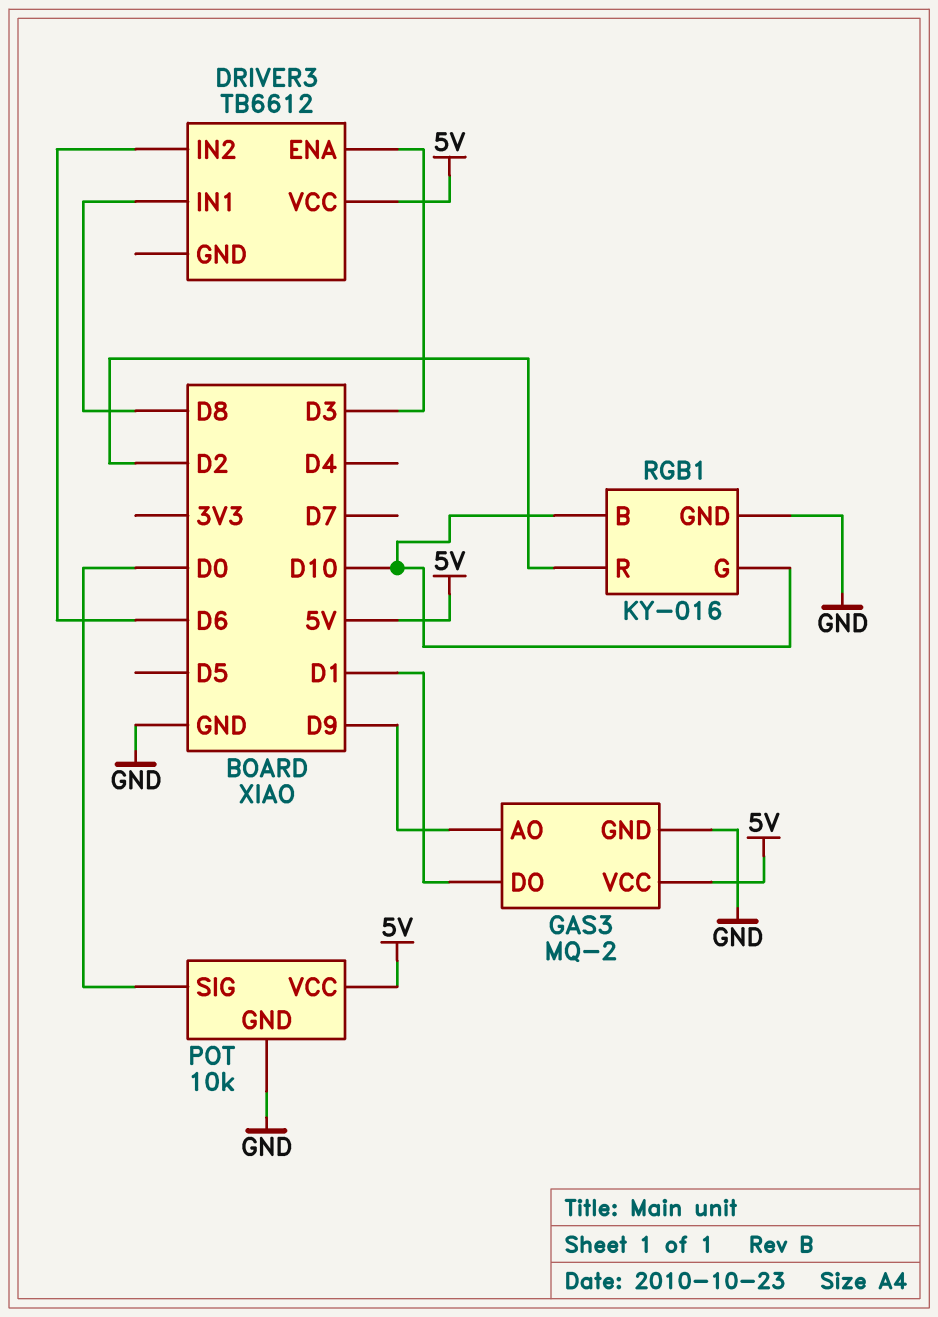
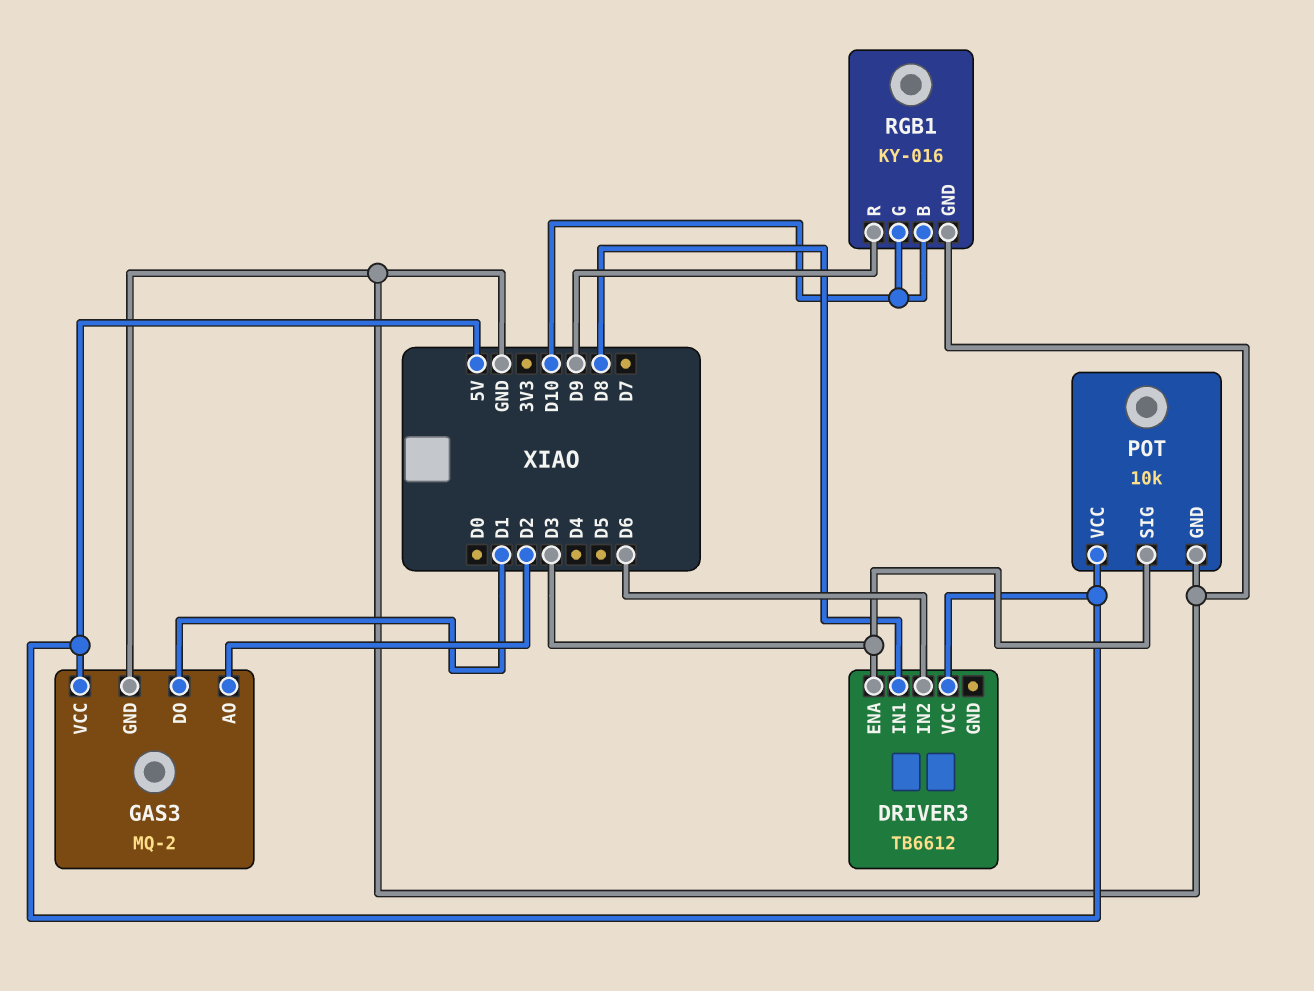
GAS3 pin AO: D9 -> D2
POT pin SIG: D0 -> D3
RGB1 pin R: D2 -> D9

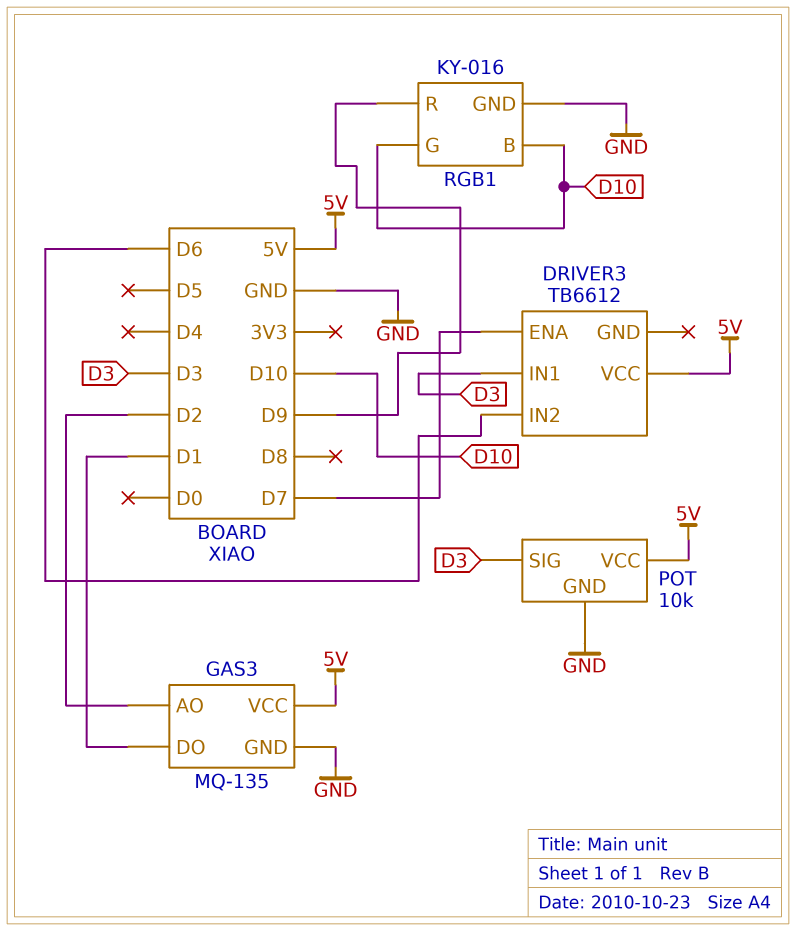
DRIVER3 pin ENA: D3 -> D7
DRIVER3 pin IN1: D8 -> D3
GAS3: MQ-2 -> MQ-135

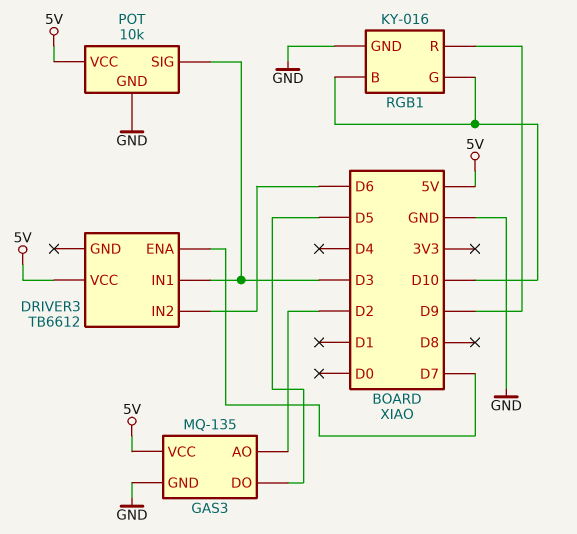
GAS3 pin DO: D1 -> D5

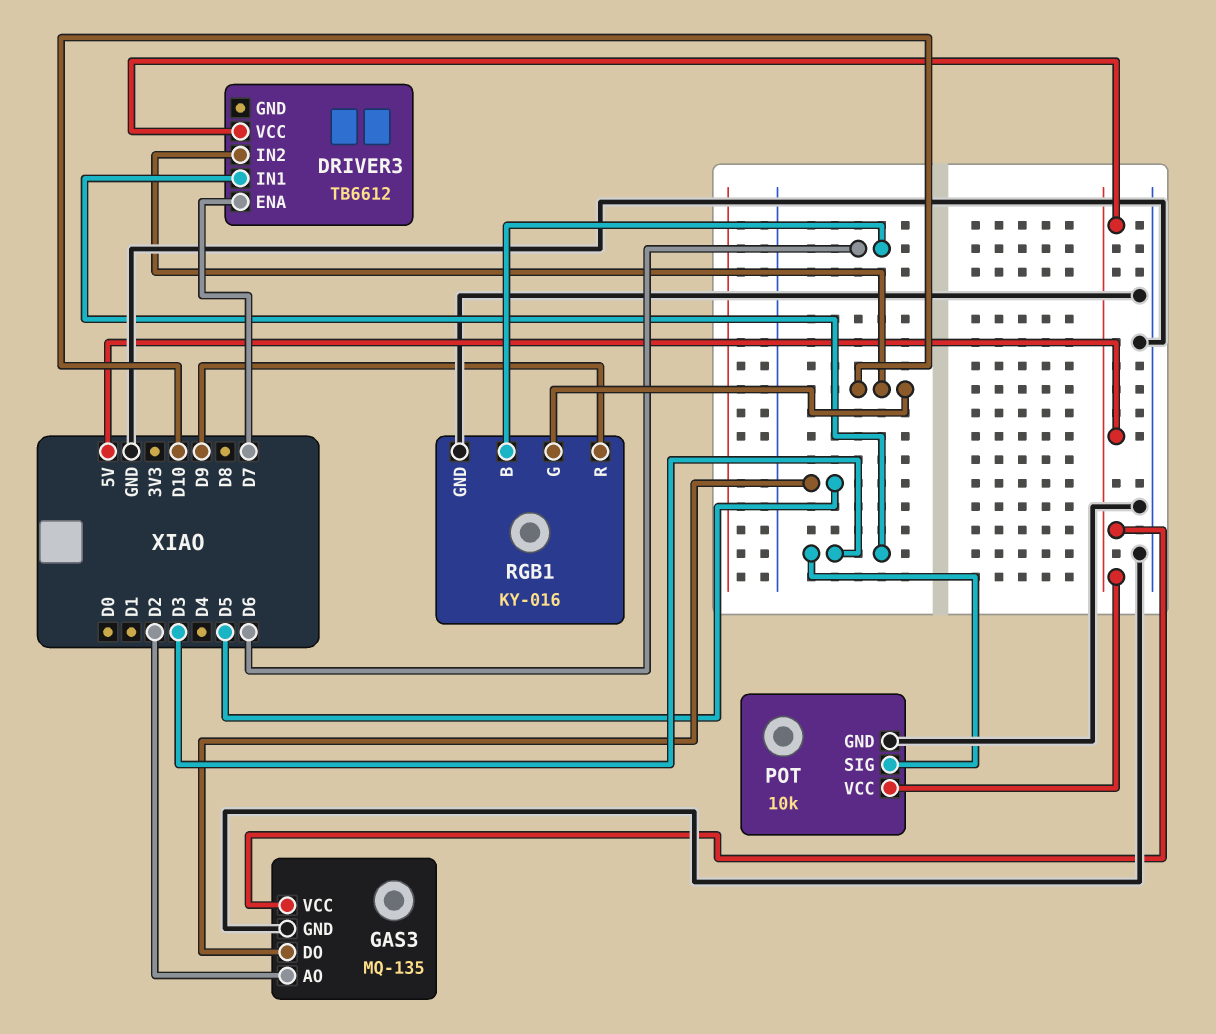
DRIVER3 pin IN2: D6 -> D10
RGB1 pin B: D10 -> D6

